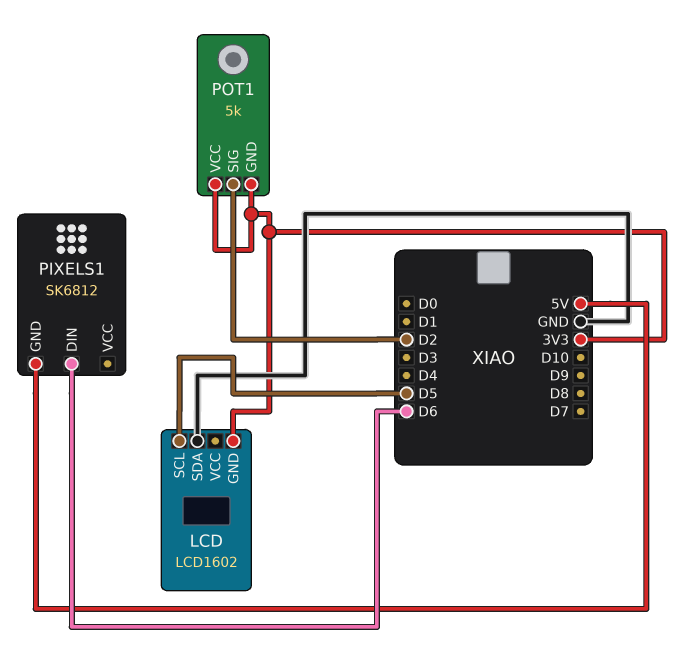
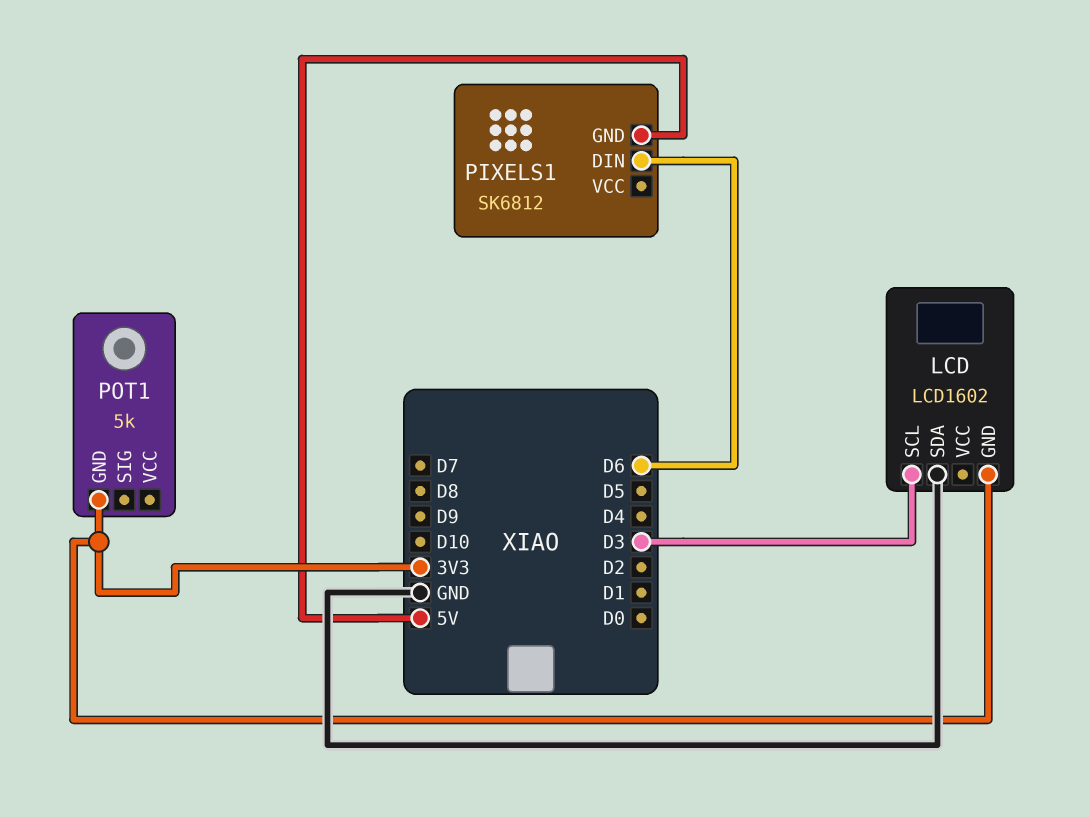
LCD pin SCL: D5 -> D3
POT1 pin SIG: D2 -> none
POT1 pin VCC: 3V3 -> none

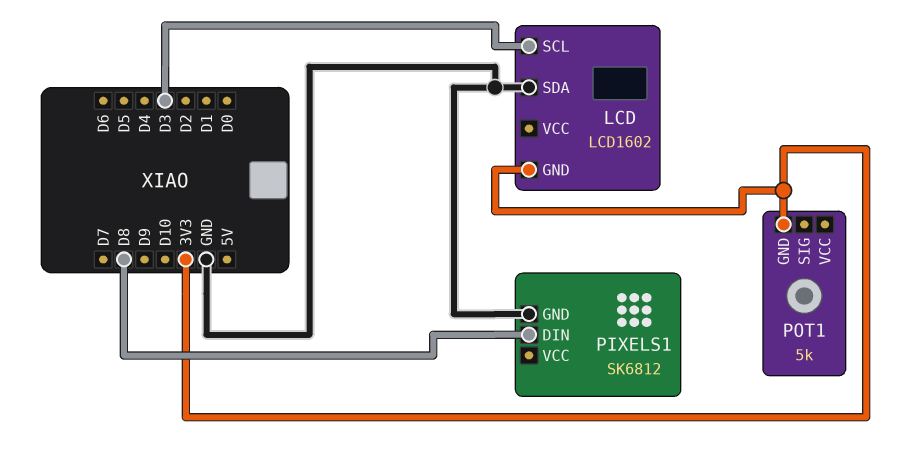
PIXELS1 pin DIN: D6 -> D8
PIXELS1 pin GND: 5V -> GND

